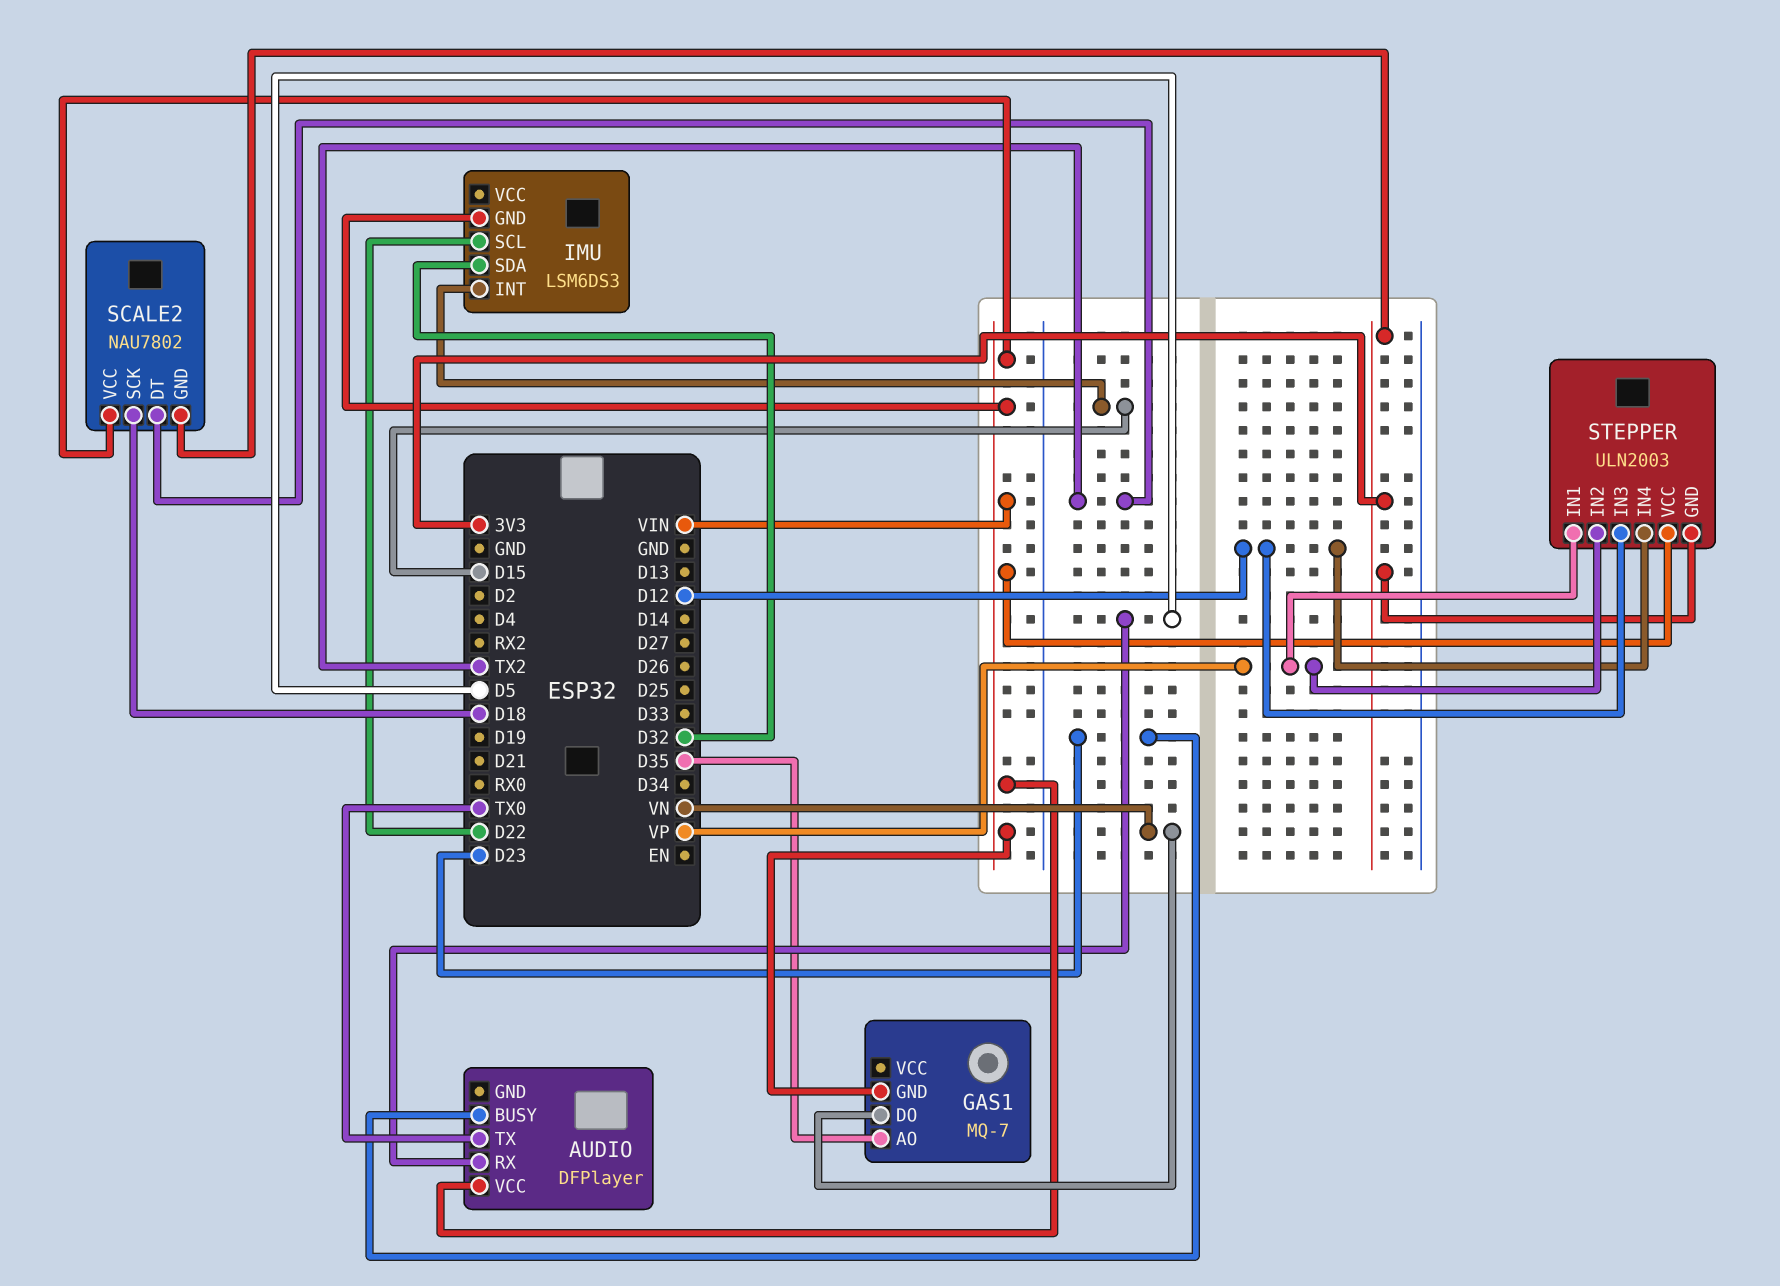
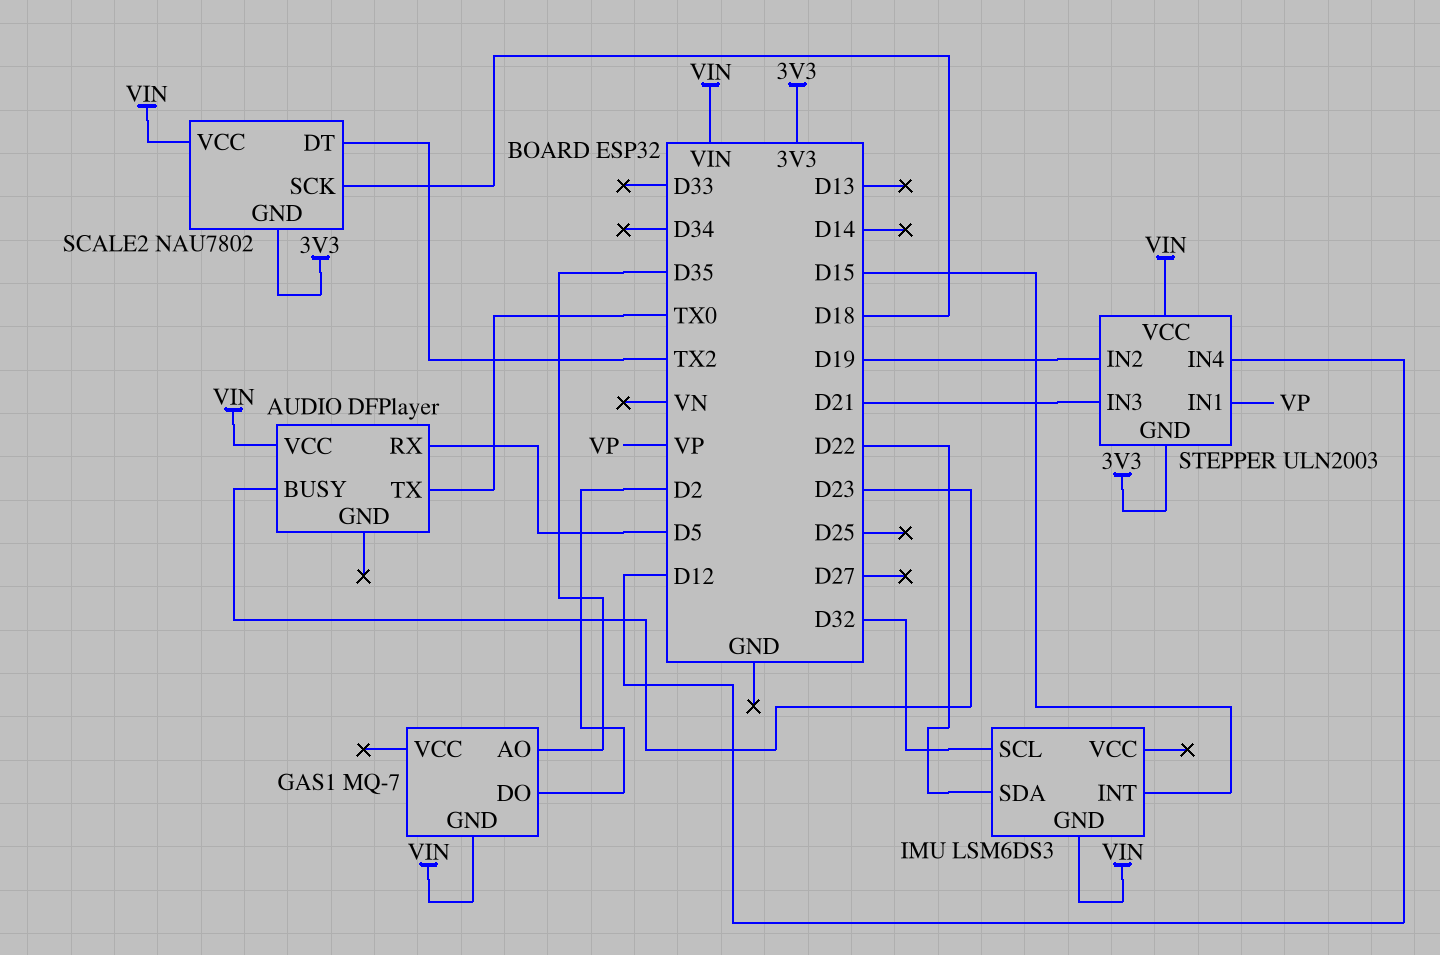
GAS1 pin DO: VN -> D2
IMU pin SCL: D22 -> D32
IMU pin SDA: D32 -> D22
STEPPER pin IN2: VP -> D19
STEPPER pin IN3: D12 -> D21

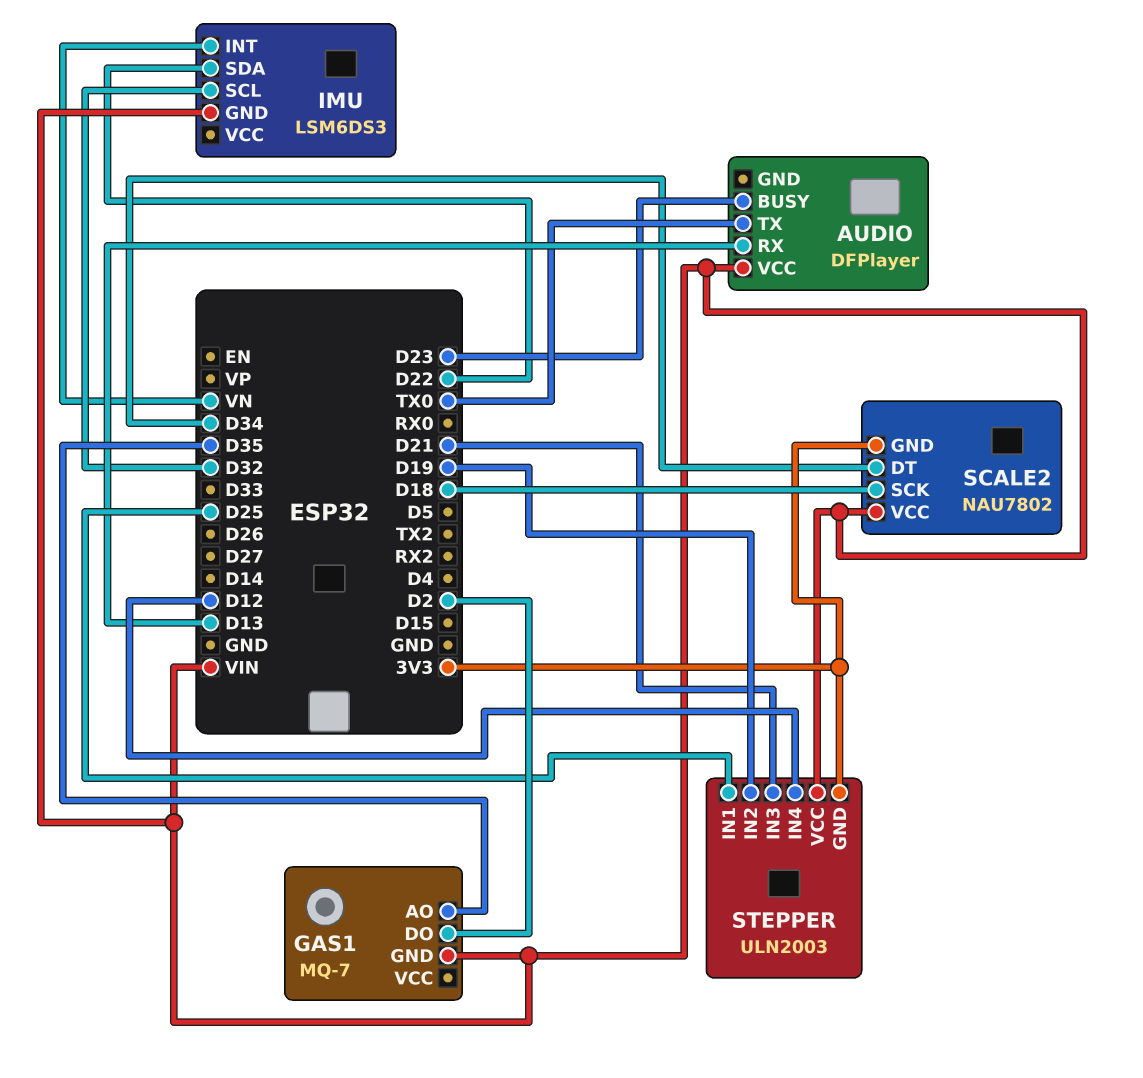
AUDIO pin RX: D5 -> D13
IMU pin INT: D15 -> VN
SCALE2 pin DT: TX2 -> D34
STEPPER pin IN1: VP -> D25

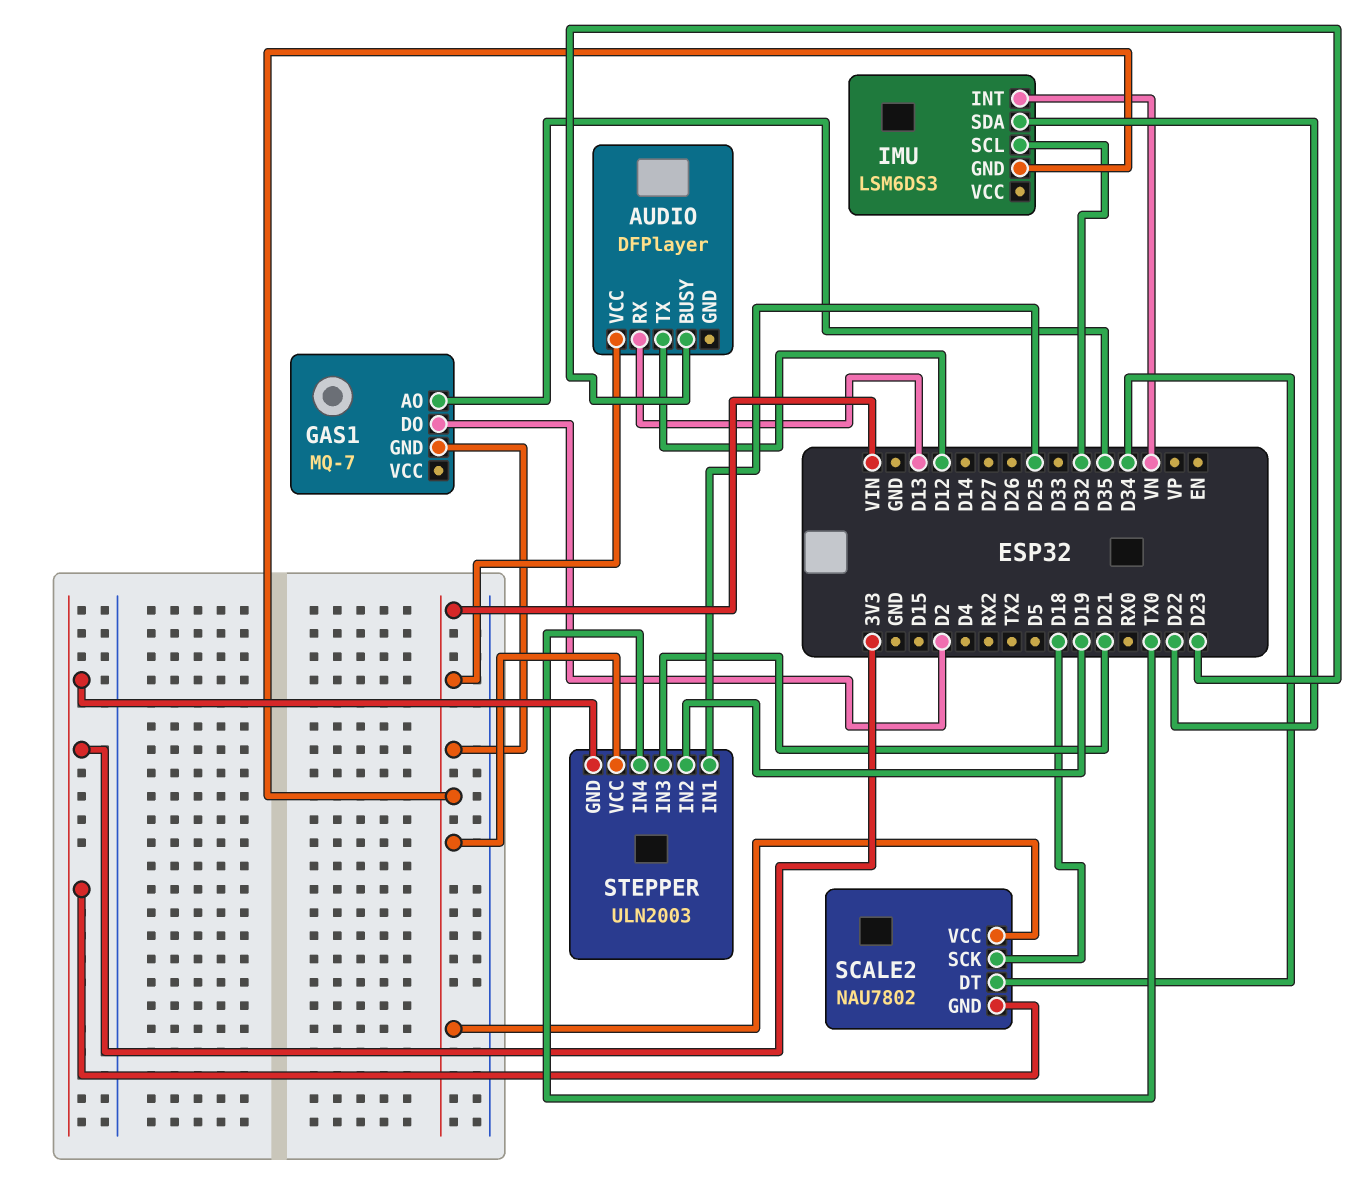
AUDIO pin TX: TX0 -> D12
STEPPER pin IN4: D12 -> TX0

